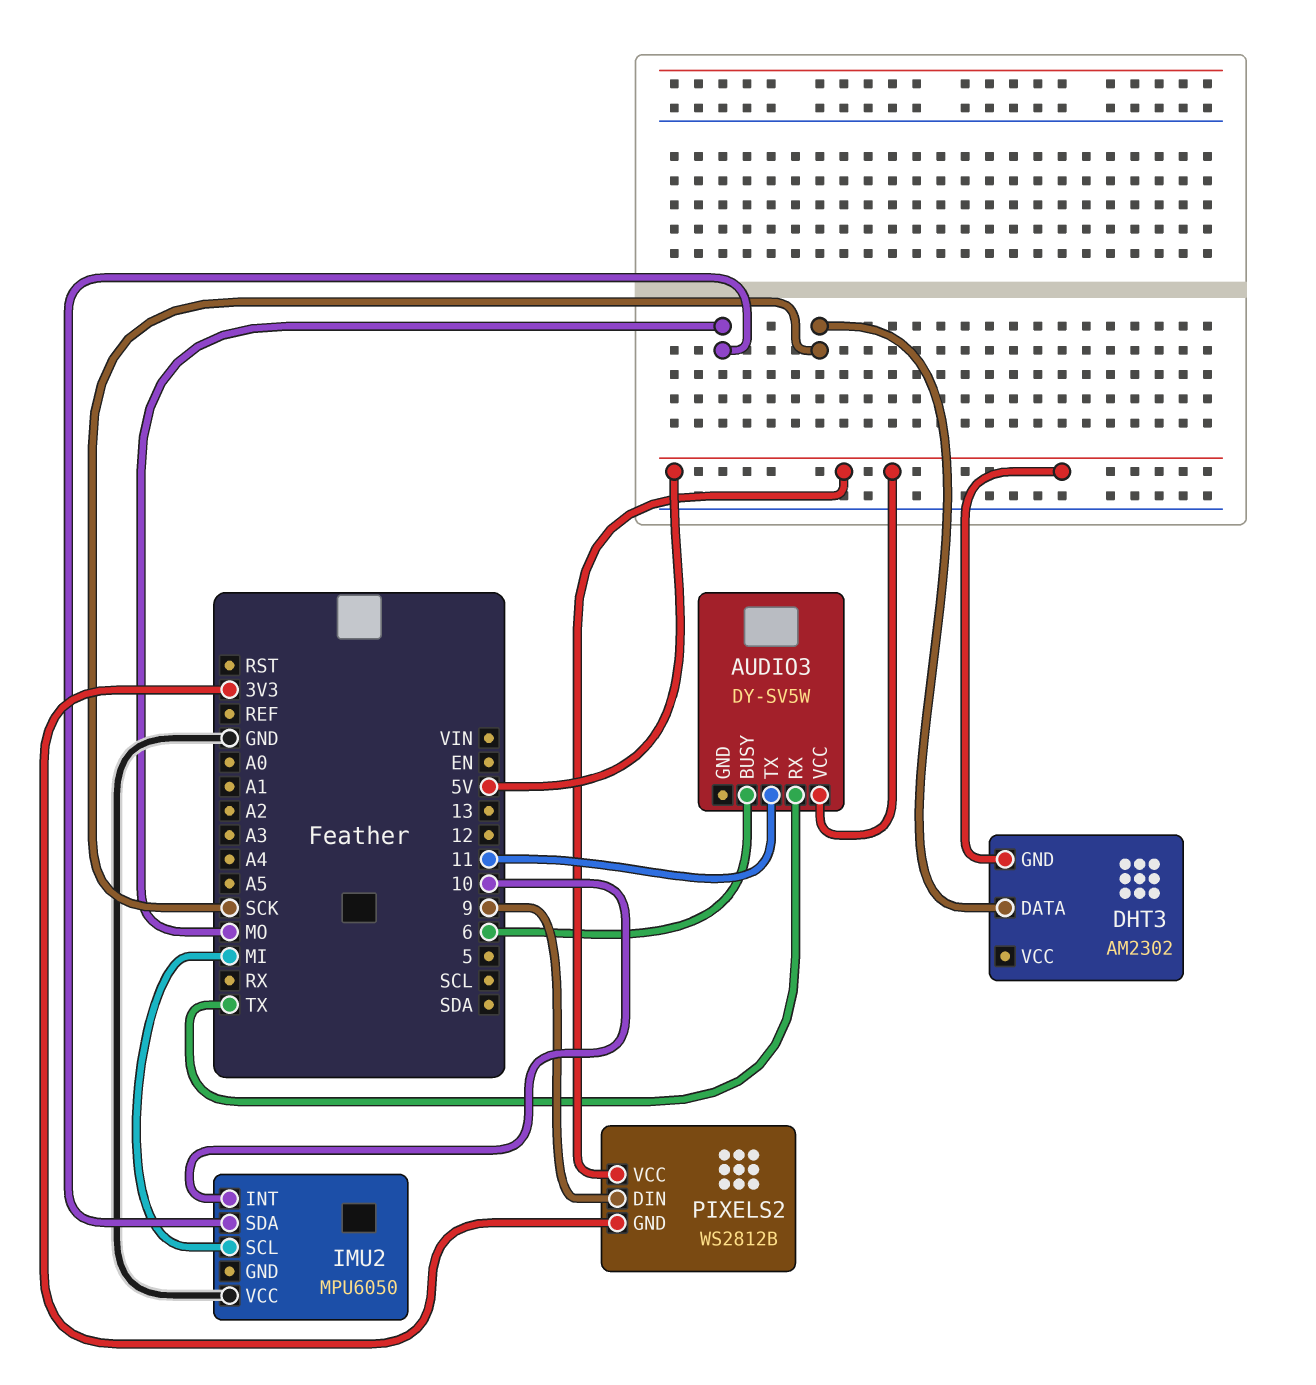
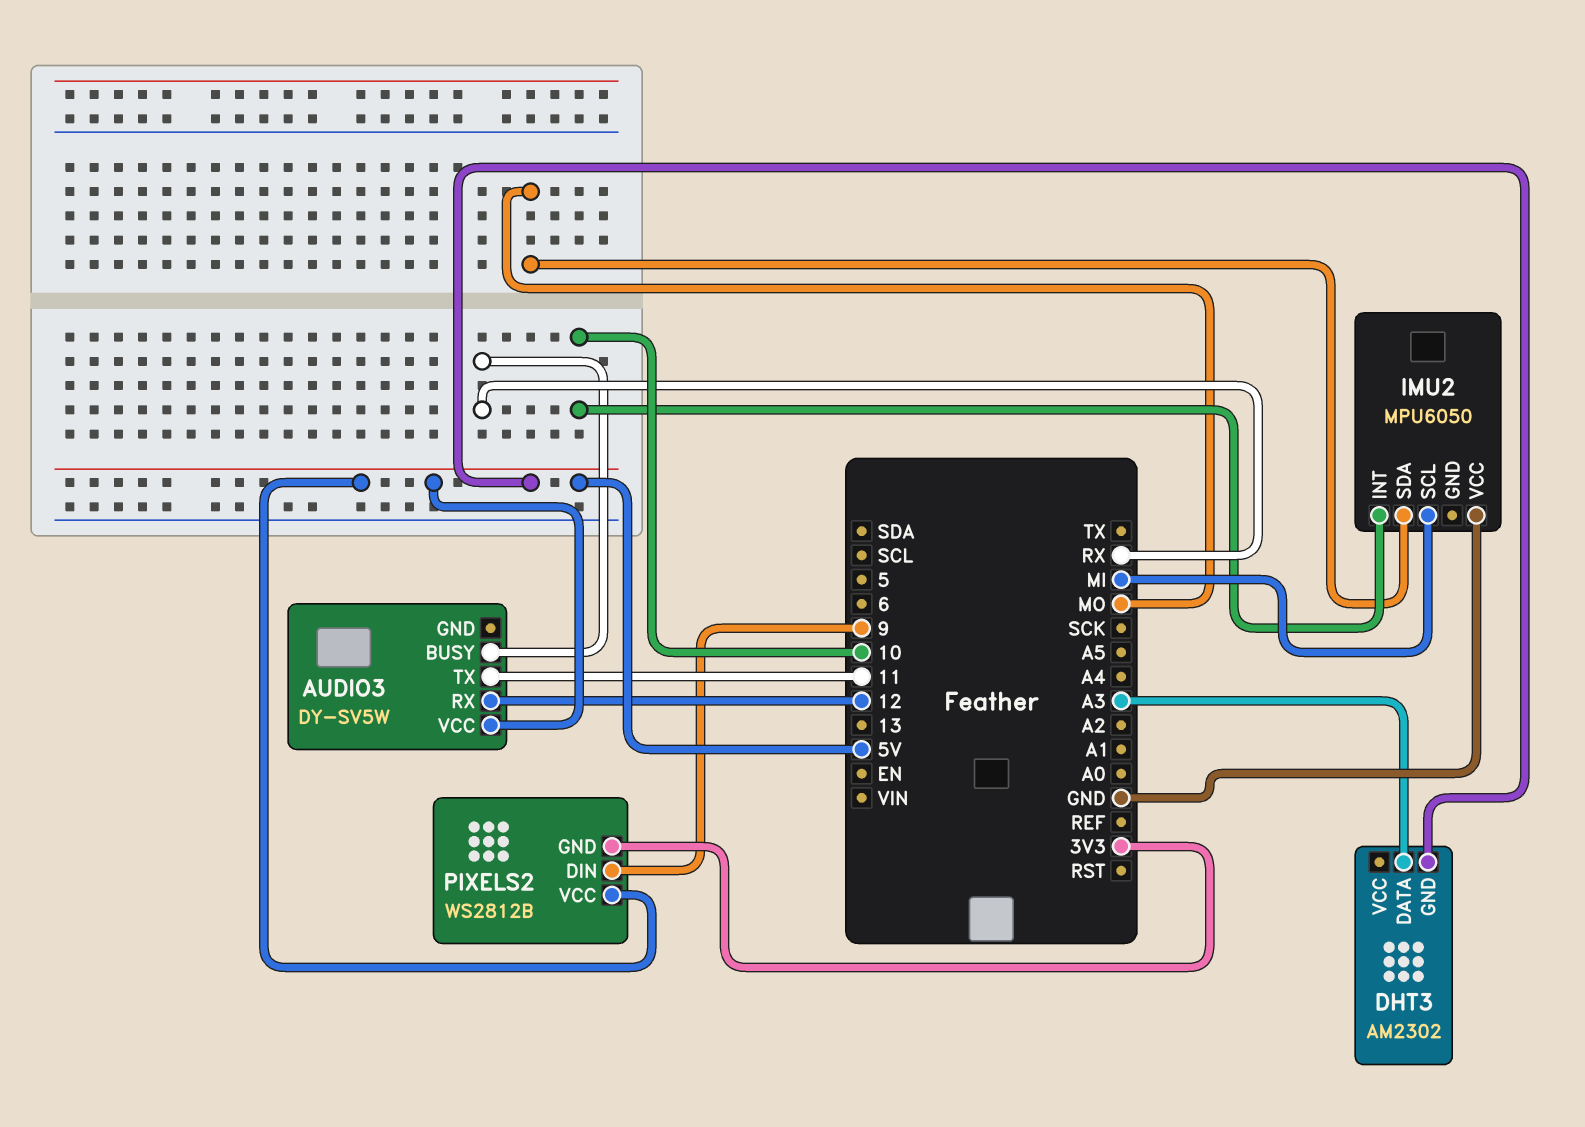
AUDIO3 pin BUSY: 6 -> RX
AUDIO3 pin RX: TX -> 12
DHT3 pin DATA: SCK -> A3

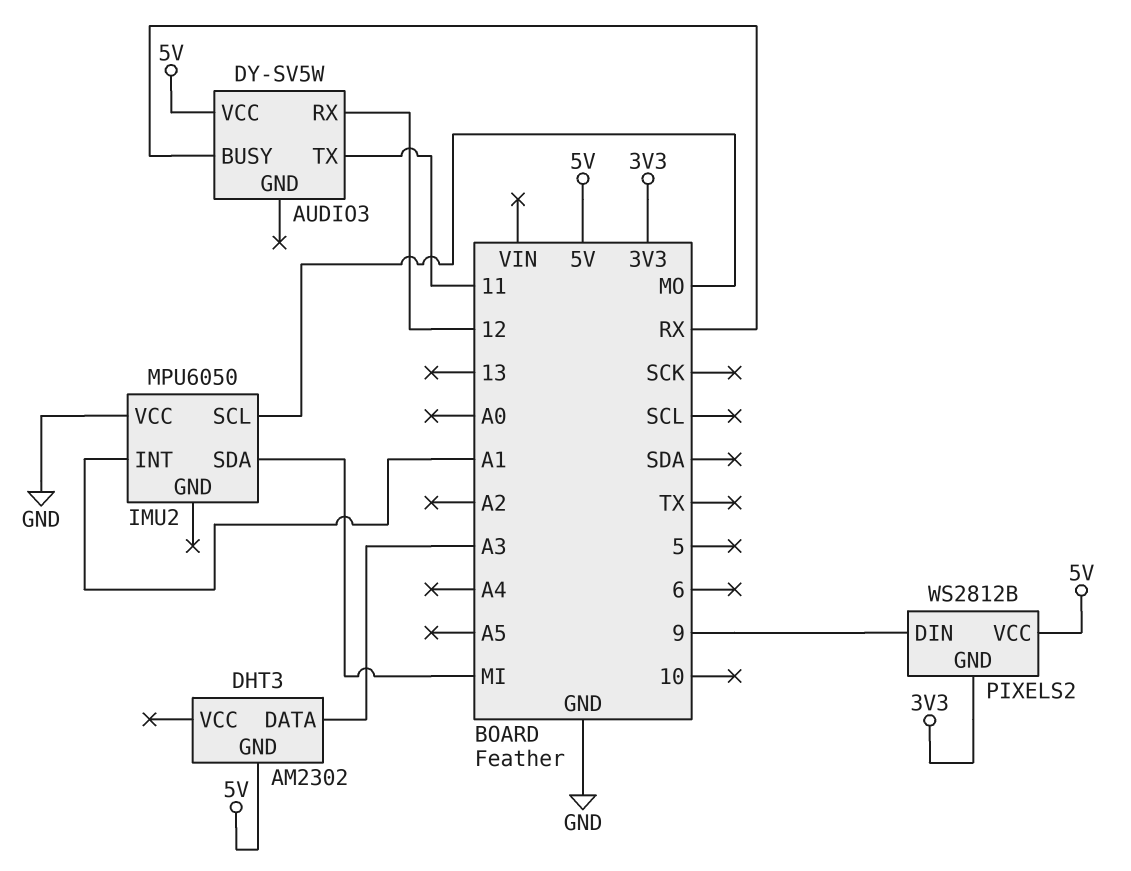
IMU2 pin INT: 10 -> A1
IMU2 pin SCL: MI -> MO
IMU2 pin SDA: MO -> MI

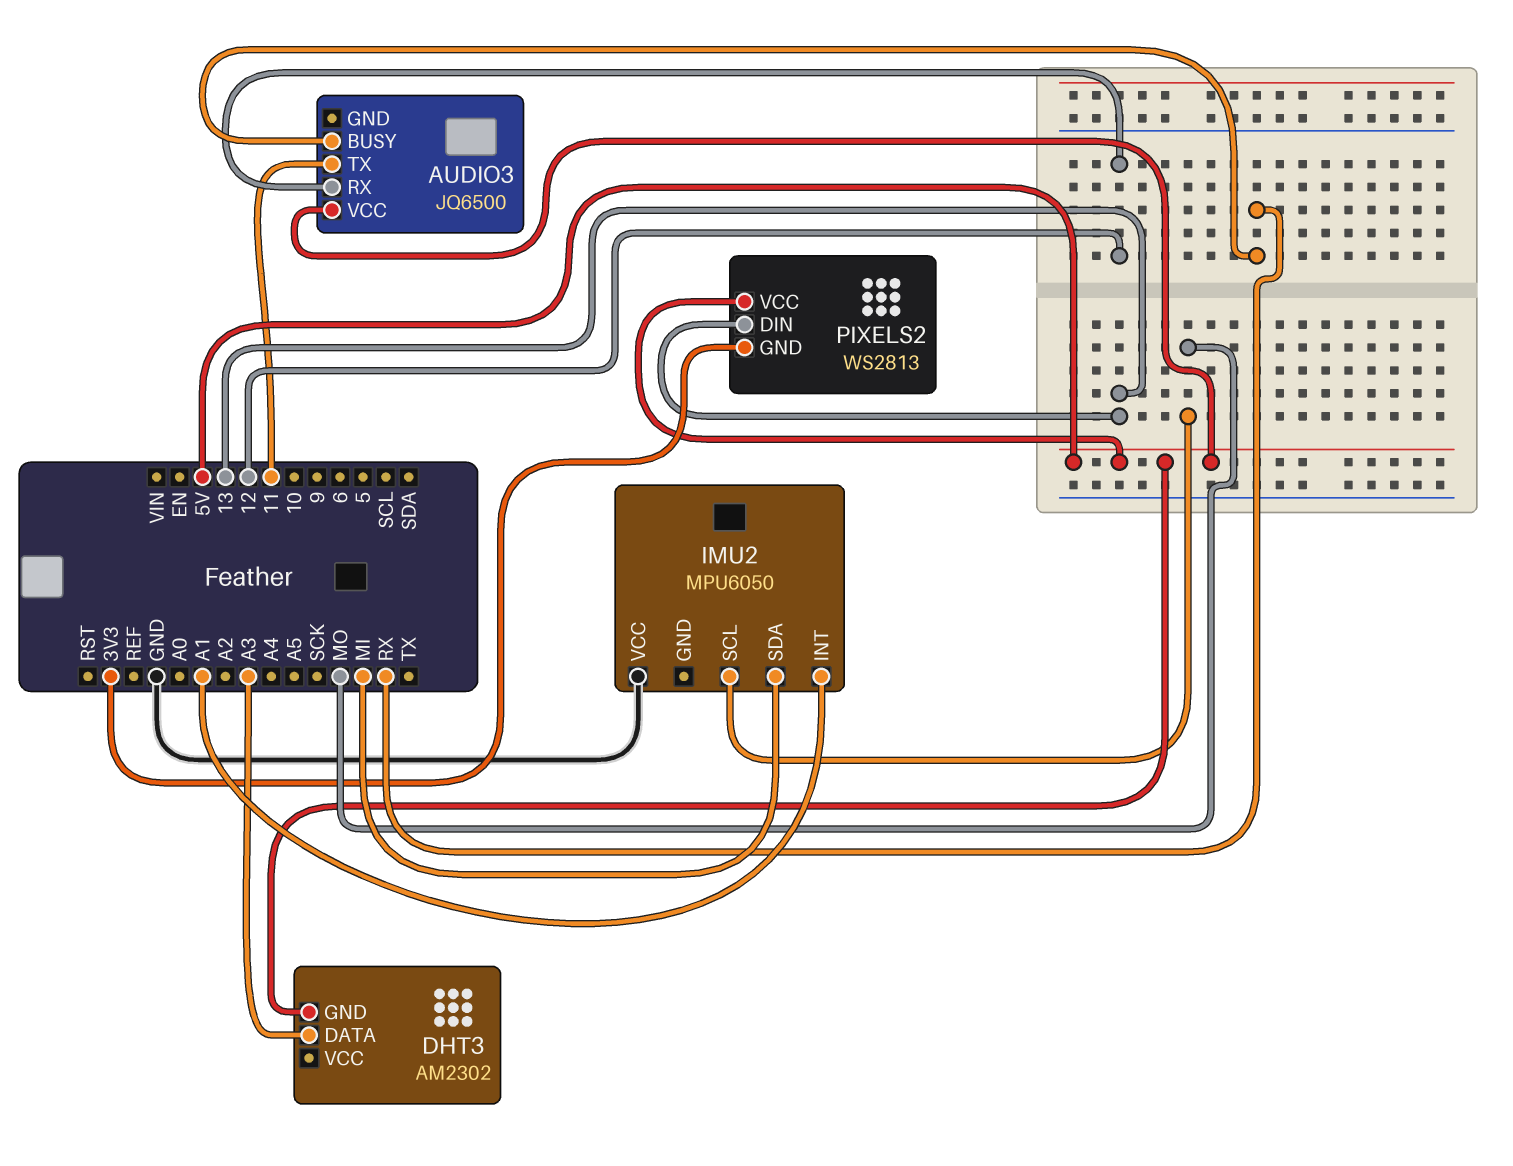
AUDIO3: DY-SV5W -> JQ6500
PIXELS2: WS2812B -> WS2813
PIXELS2 pin DIN: 9 -> 13

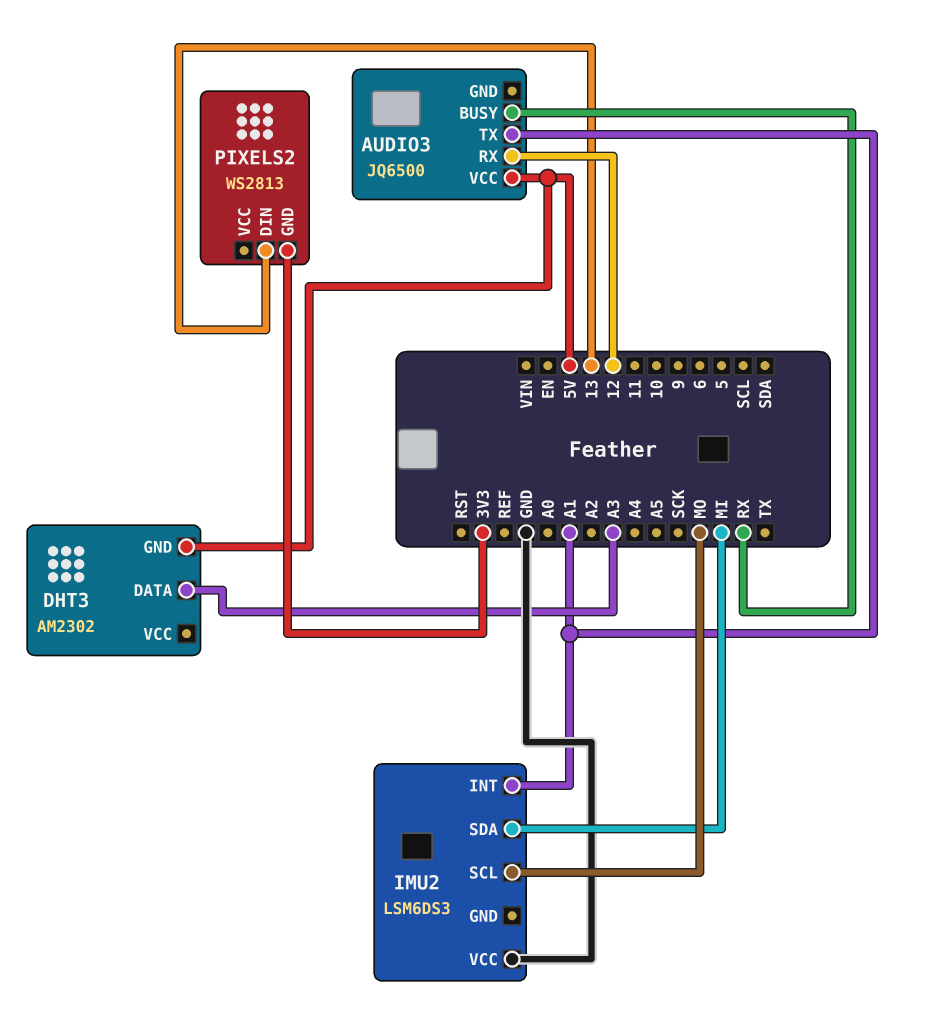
AUDIO3 pin TX: 11 -> A1
IMU2: MPU6050 -> LSM6DS3
PIXELS2 pin VCC: 5V -> none

